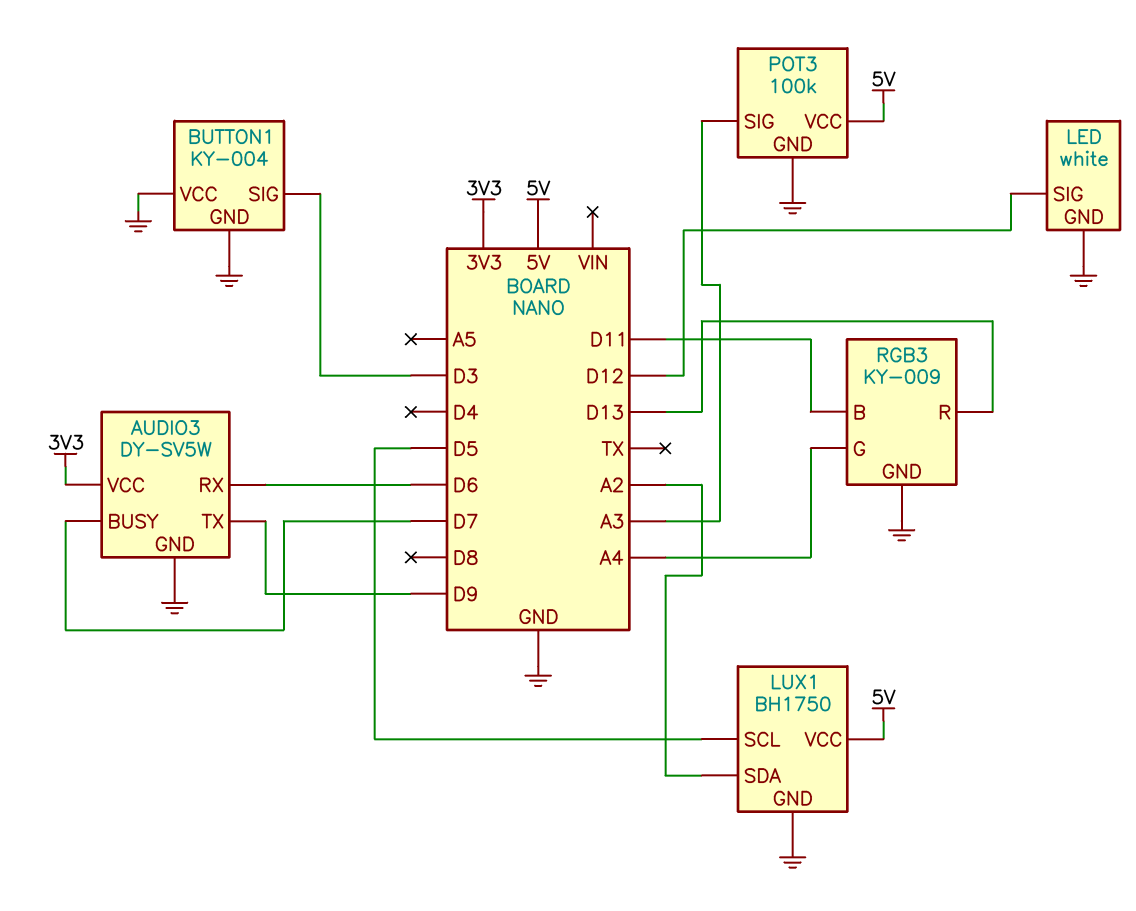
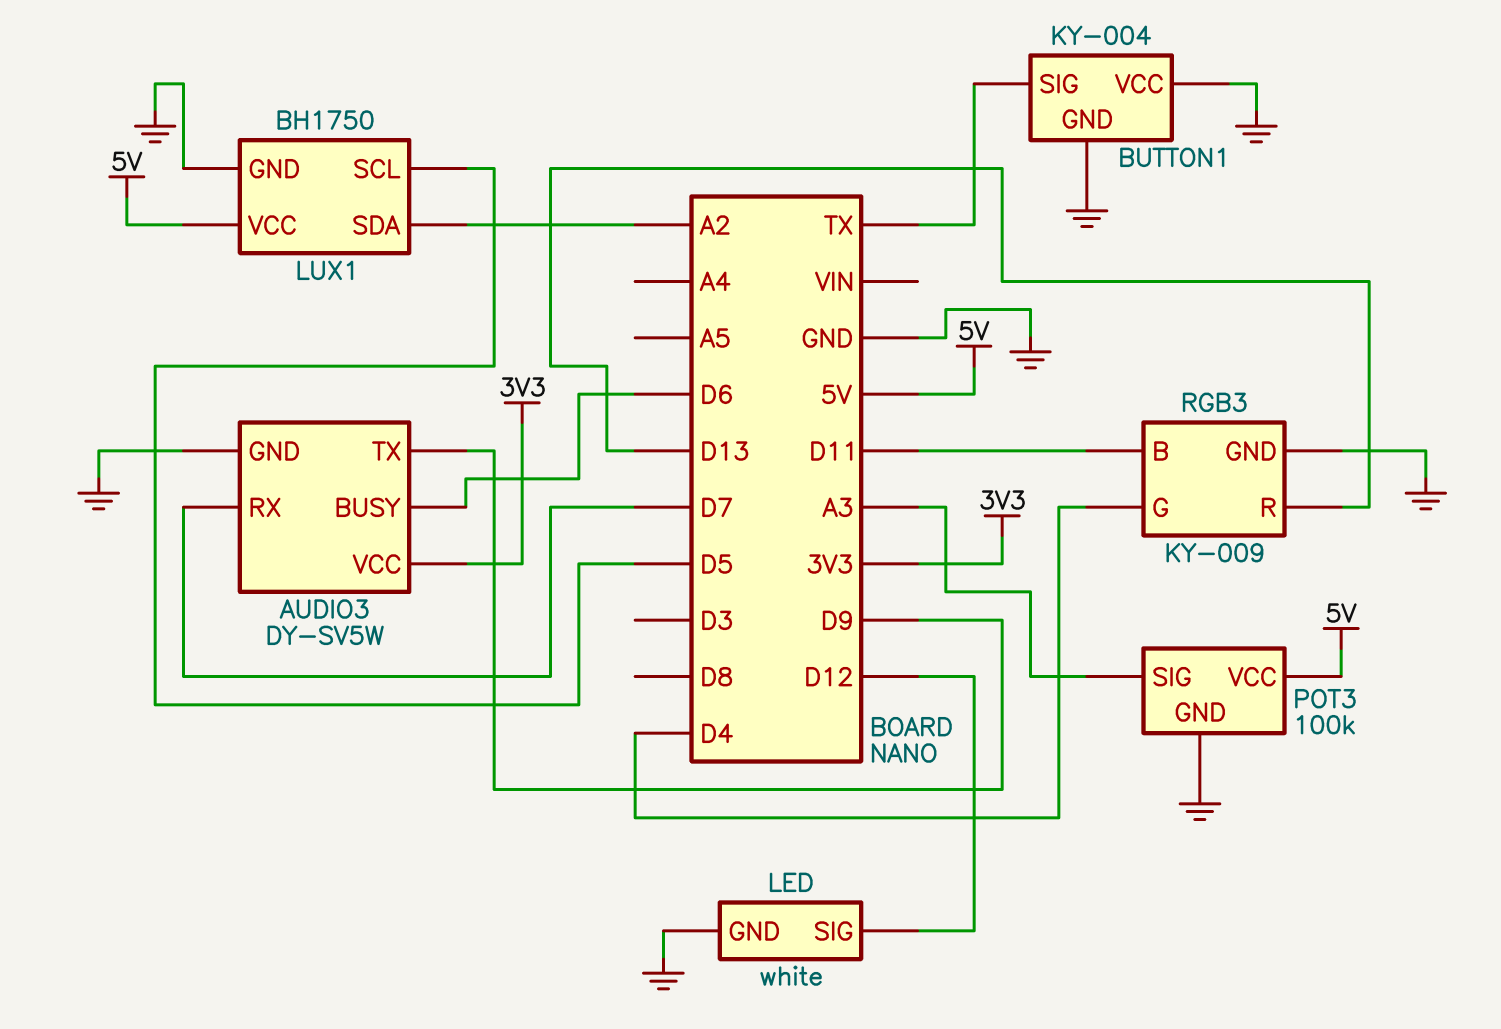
AUDIO3 pin BUSY: D7 -> D6
AUDIO3 pin RX: D6 -> D7
BUTTON1 pin SIG: D3 -> TX
RGB3 pin G: A4 -> D4

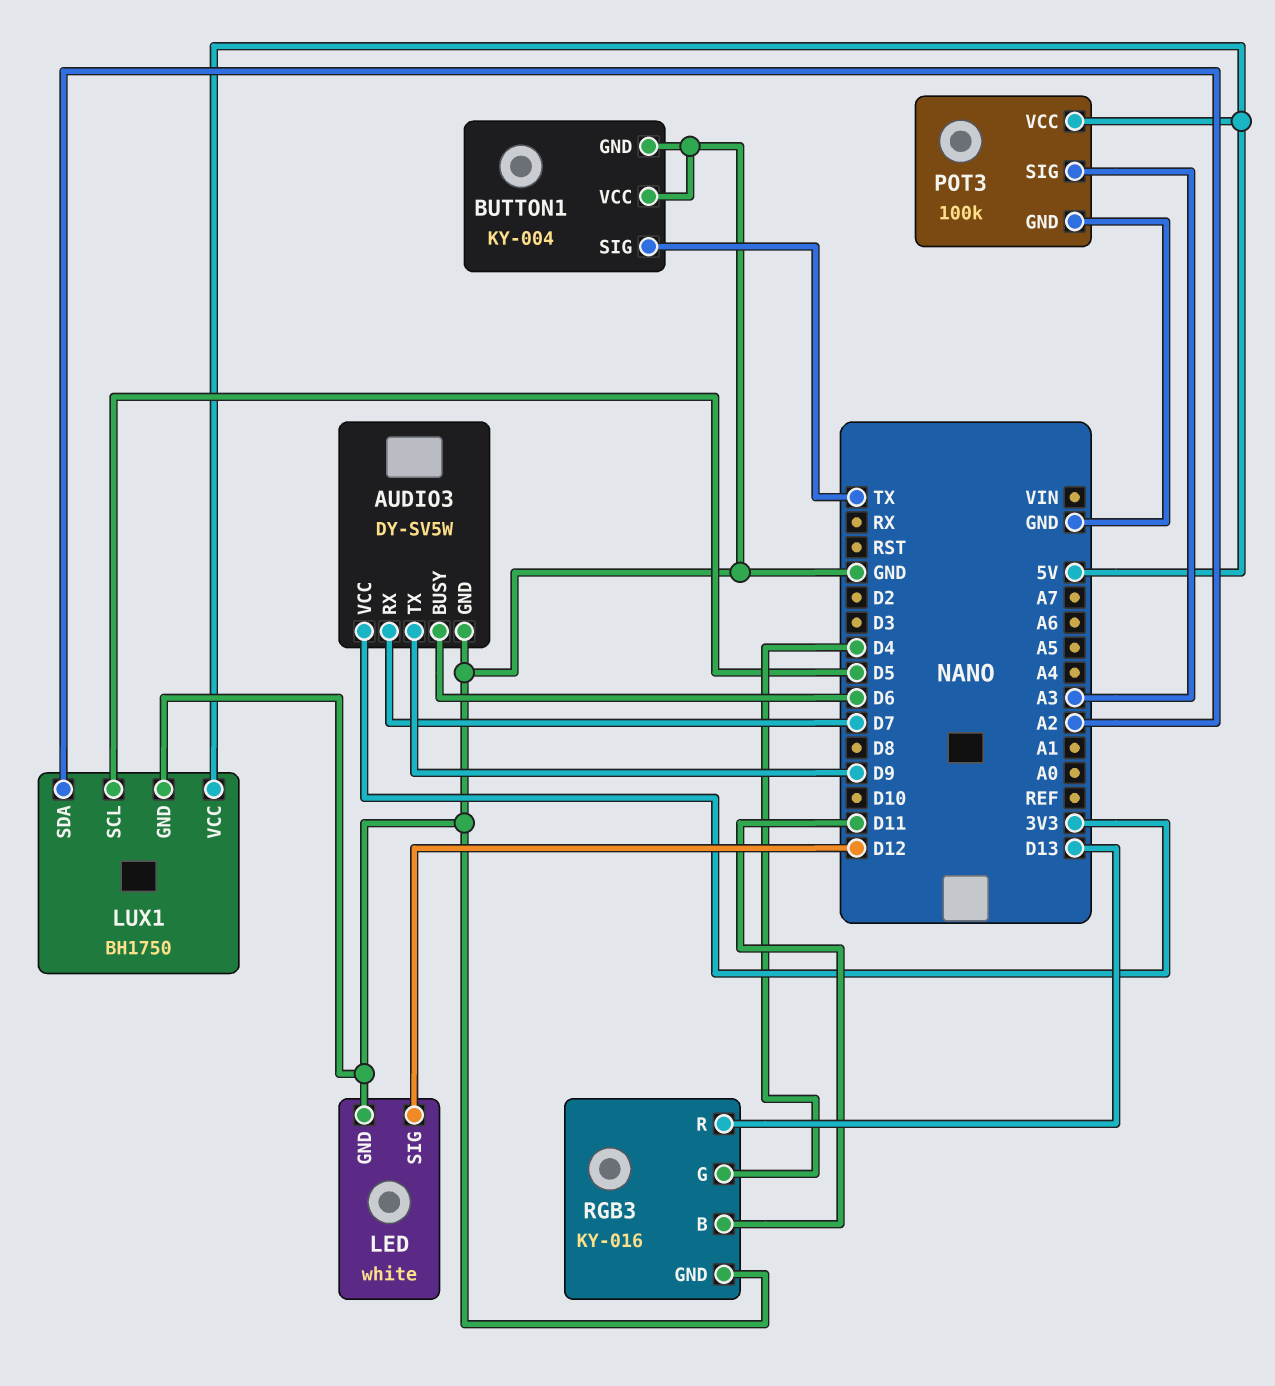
RGB3: KY-009 -> KY-016

